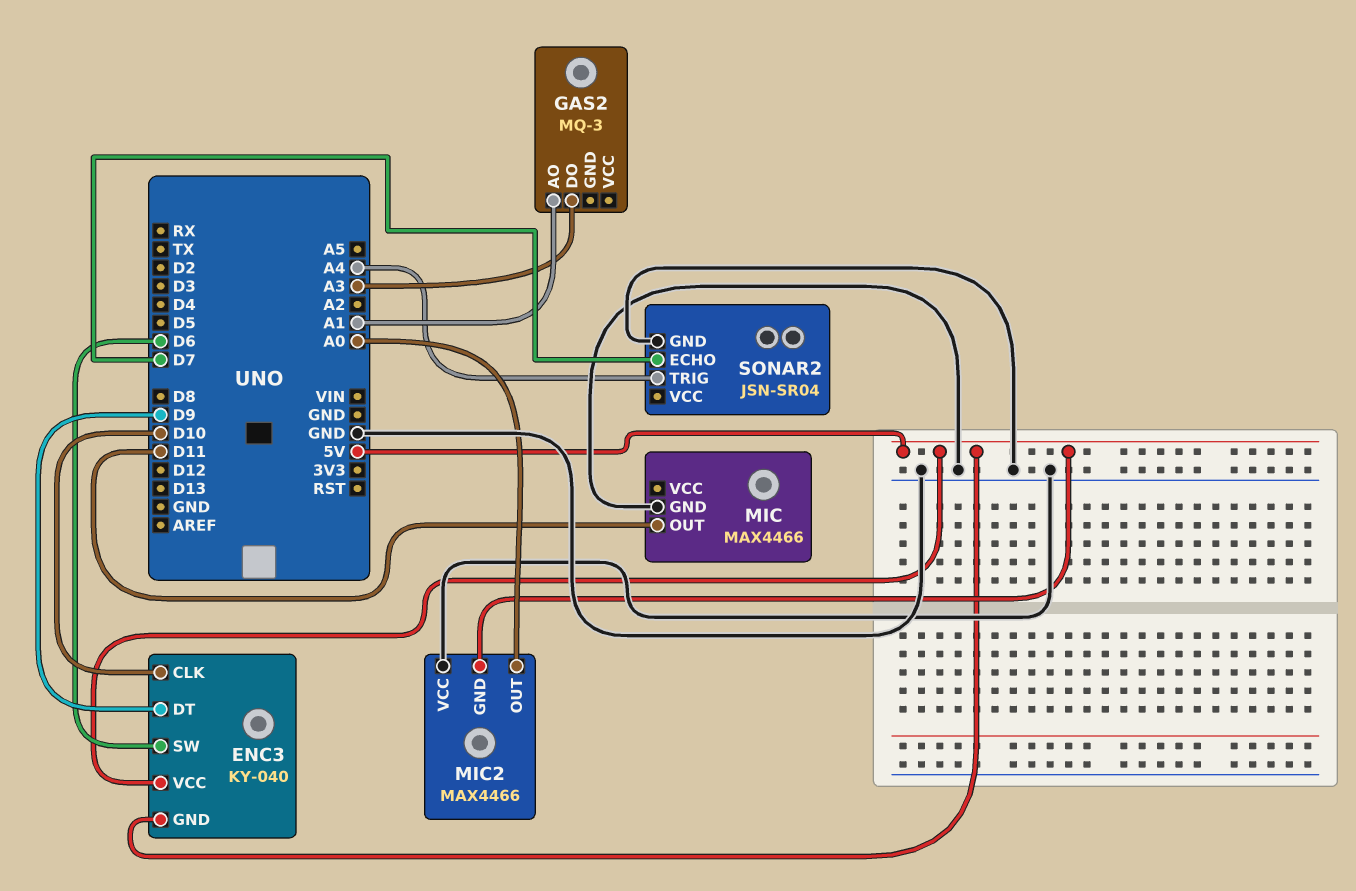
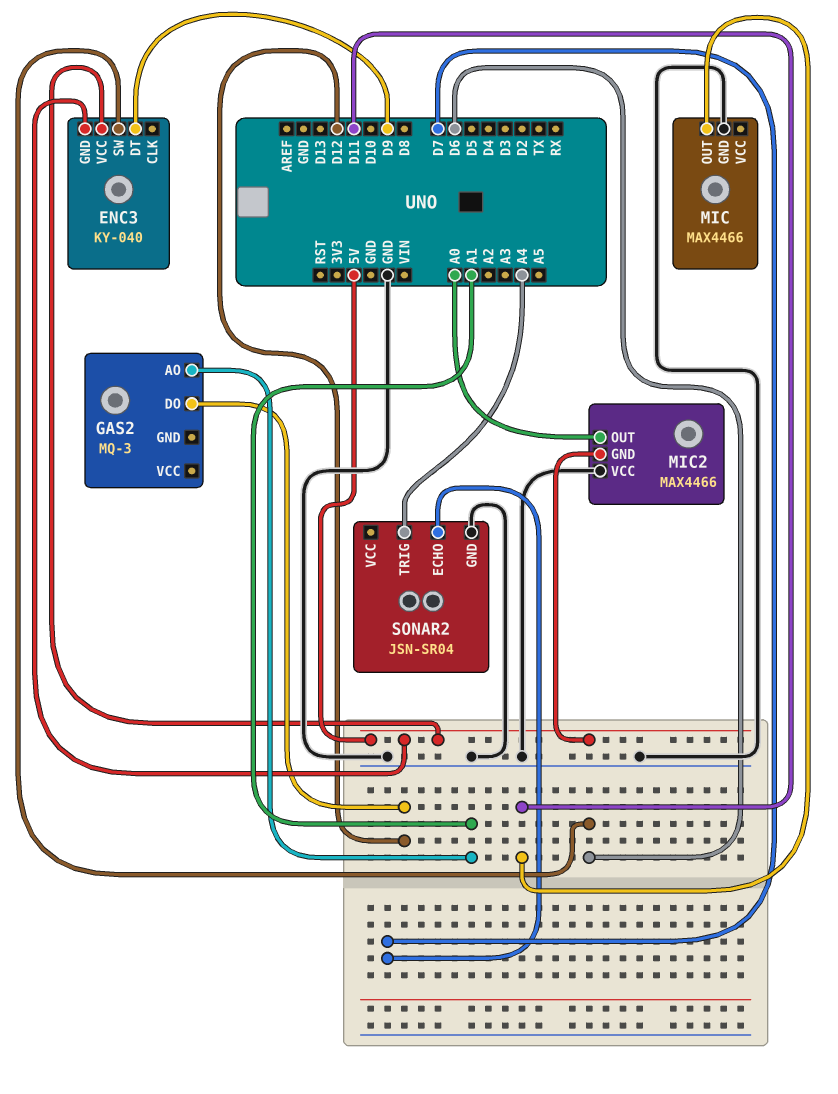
ENC3 pin CLK: D10 -> none
GAS2 pin DO: A3 -> D12

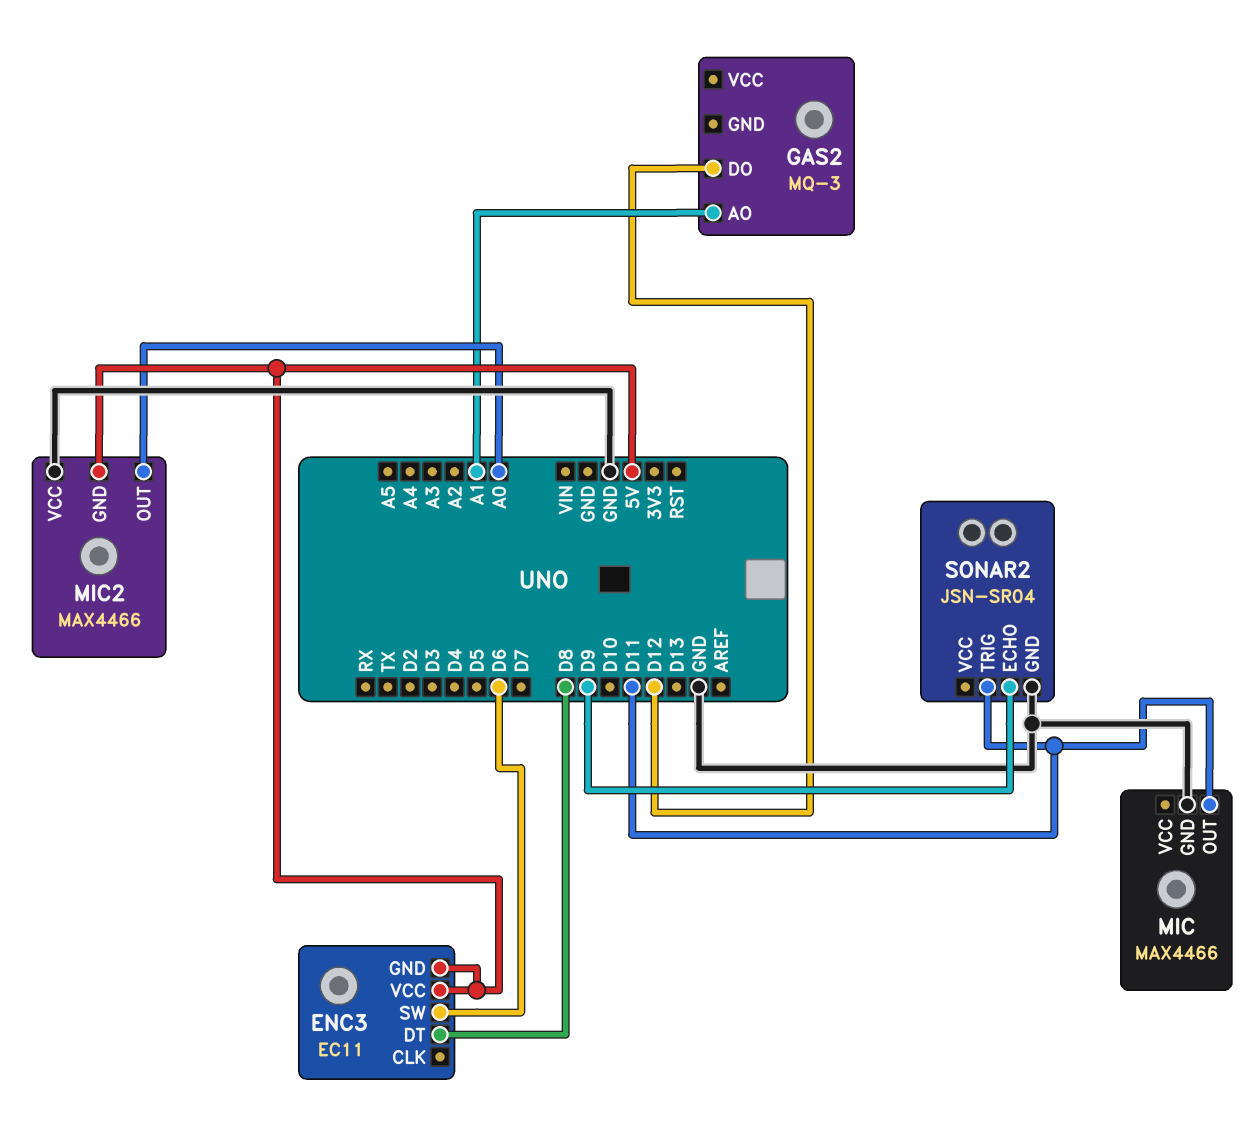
ENC3: KY-040 -> EC11
ENC3 pin DT: D9 -> D8
SONAR2 pin ECHO: D7 -> D9
SONAR2 pin TRIG: A4 -> D11

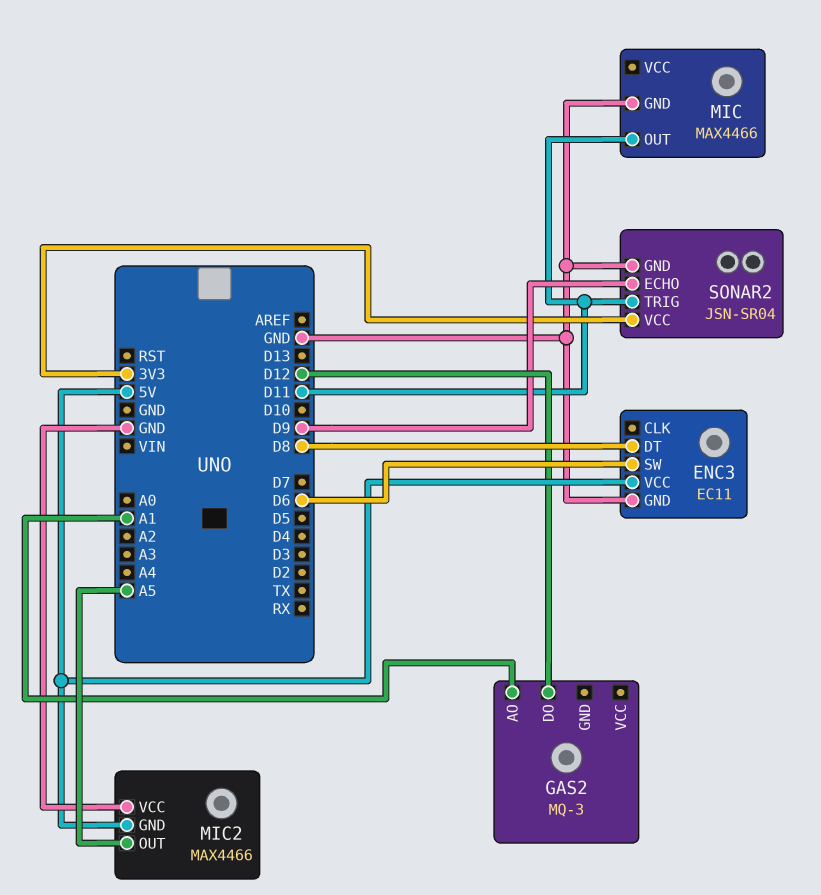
ENC3 pin GND: 5V -> GND
MIC2 pin OUT: A0 -> A5
SONAR2 pin VCC: none -> 3V3

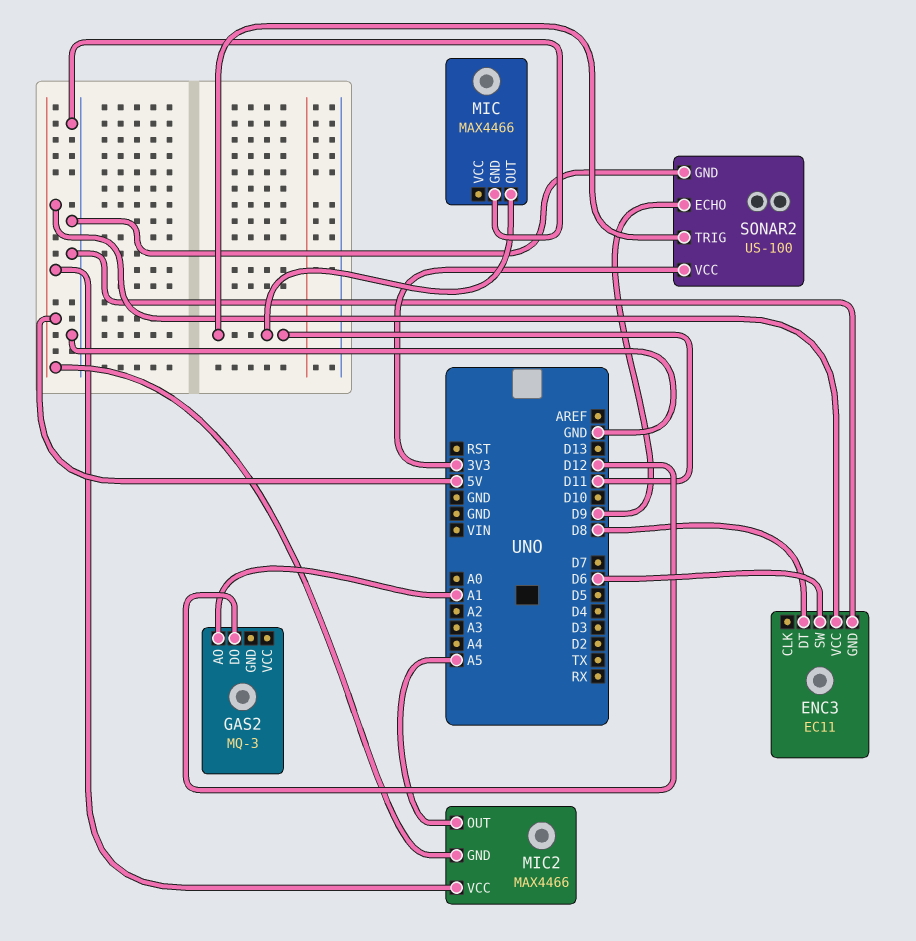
MIC2 pin VCC: GND -> 5V
SONAR2: JSN-SR04 -> US-100

